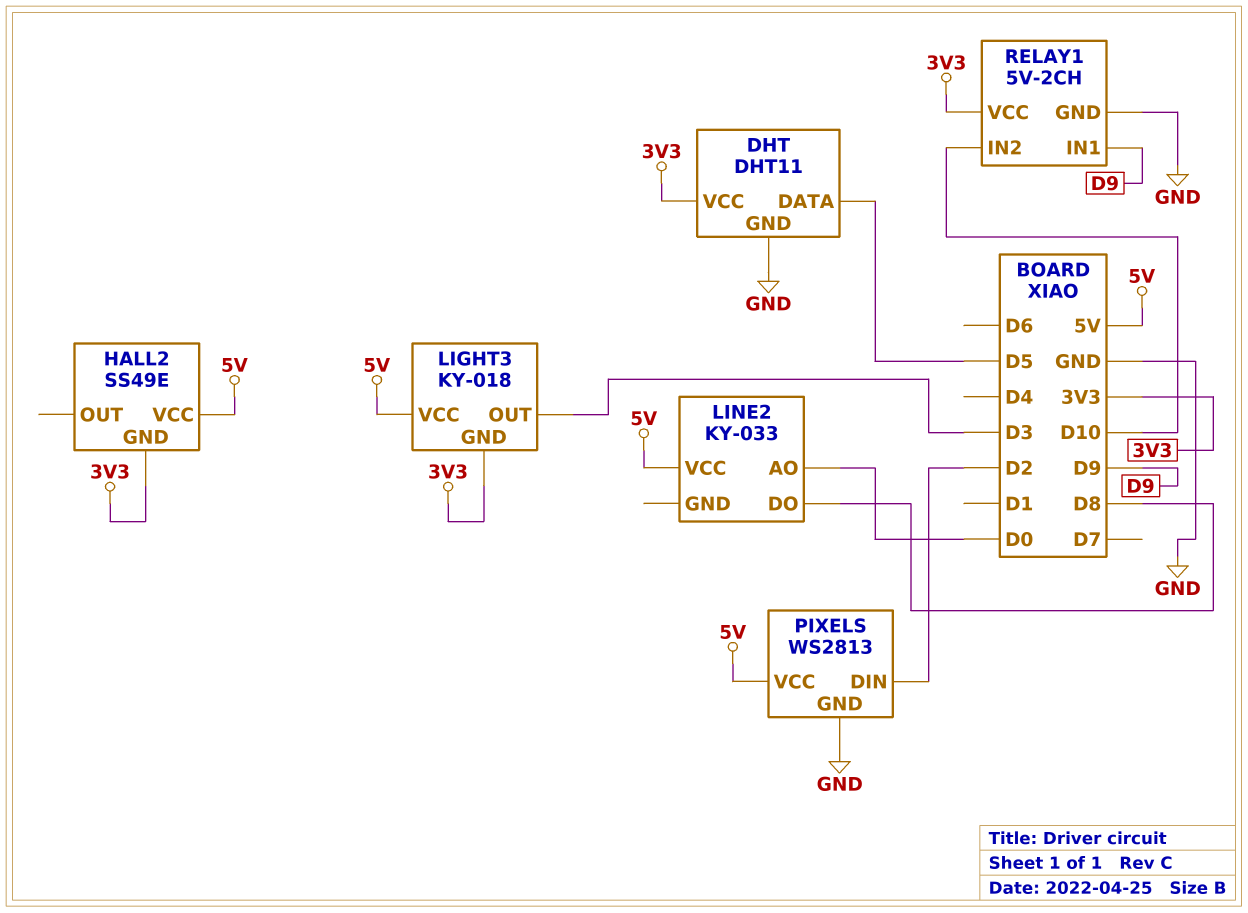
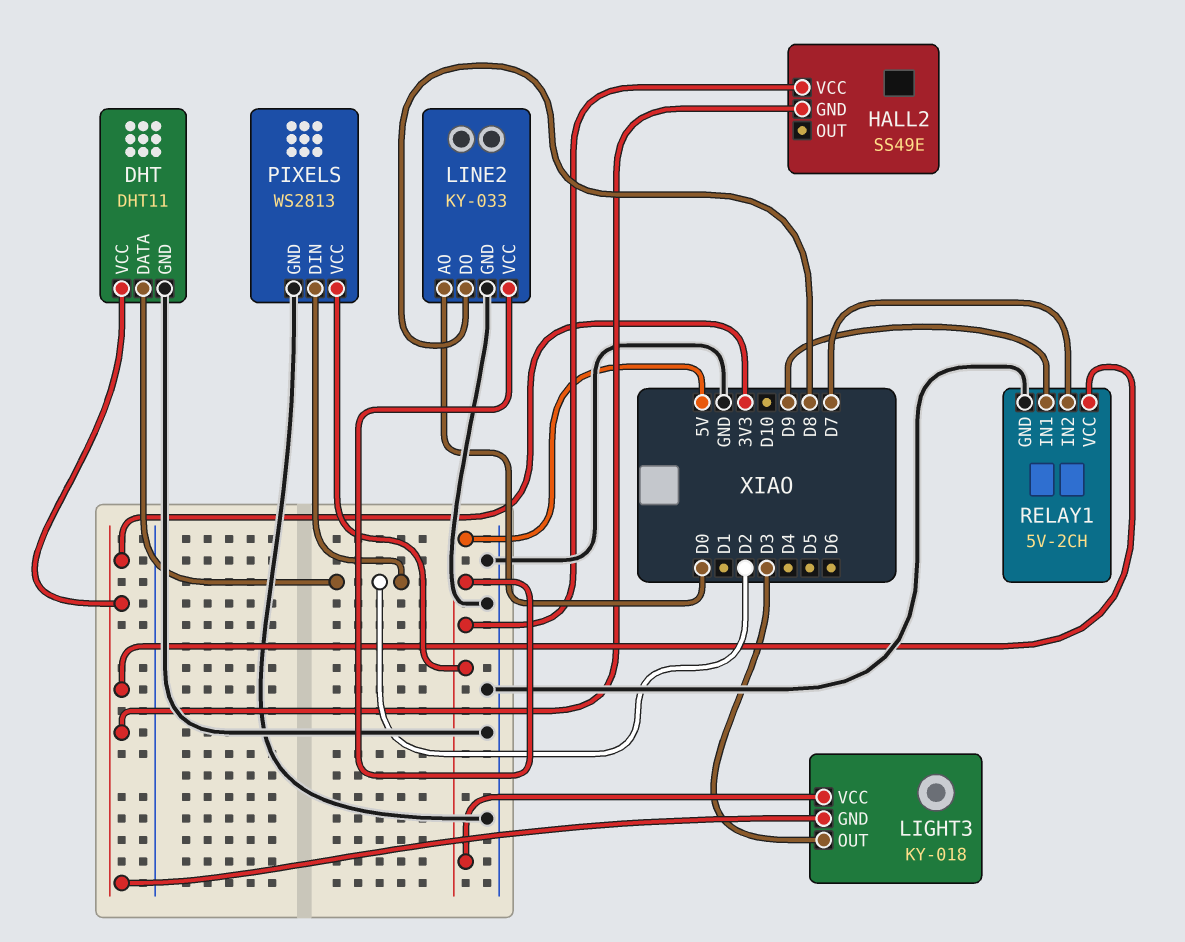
DHT pin DATA: D5 -> D2
LINE2 pin GND: none -> GND
RELAY1 pin IN2: D10 -> D7

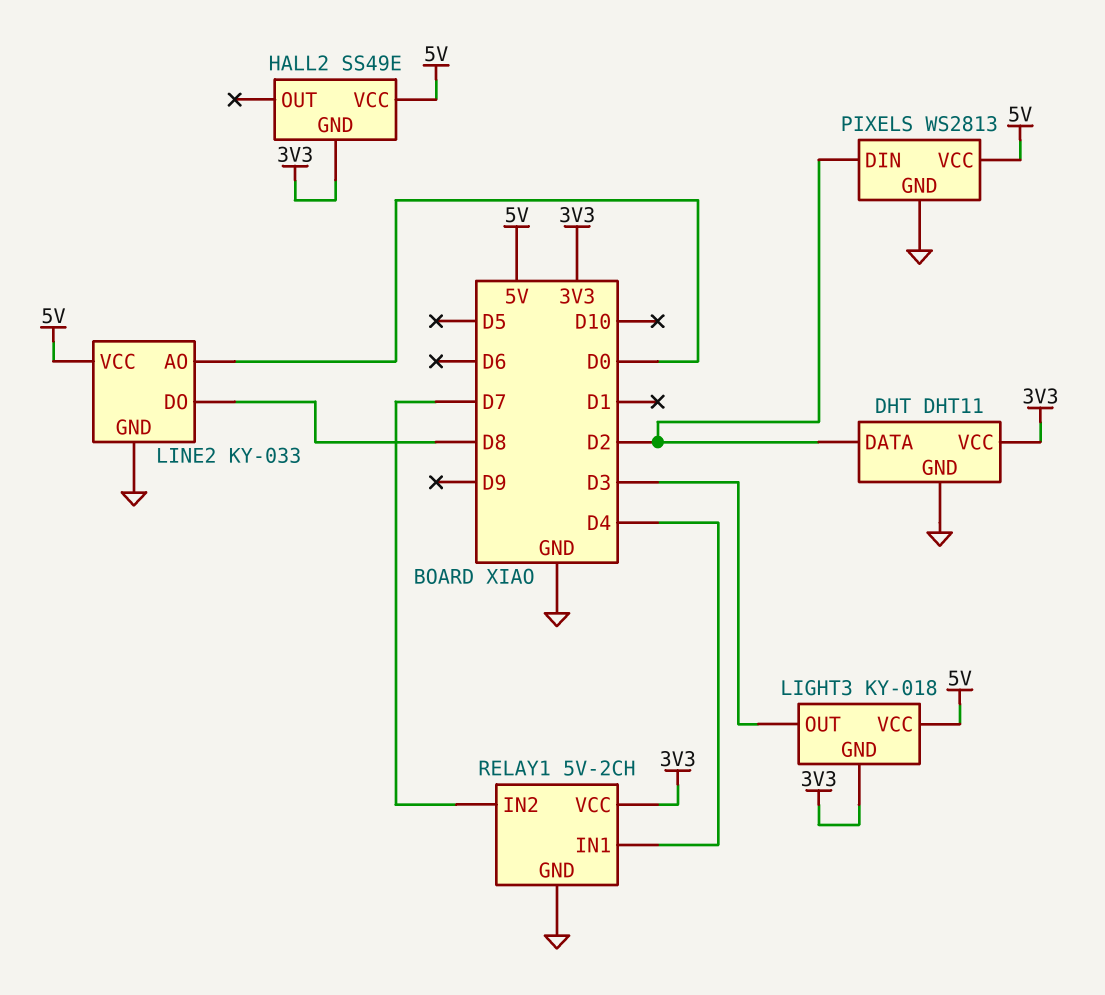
RELAY1 pin IN1: D9 -> D4

